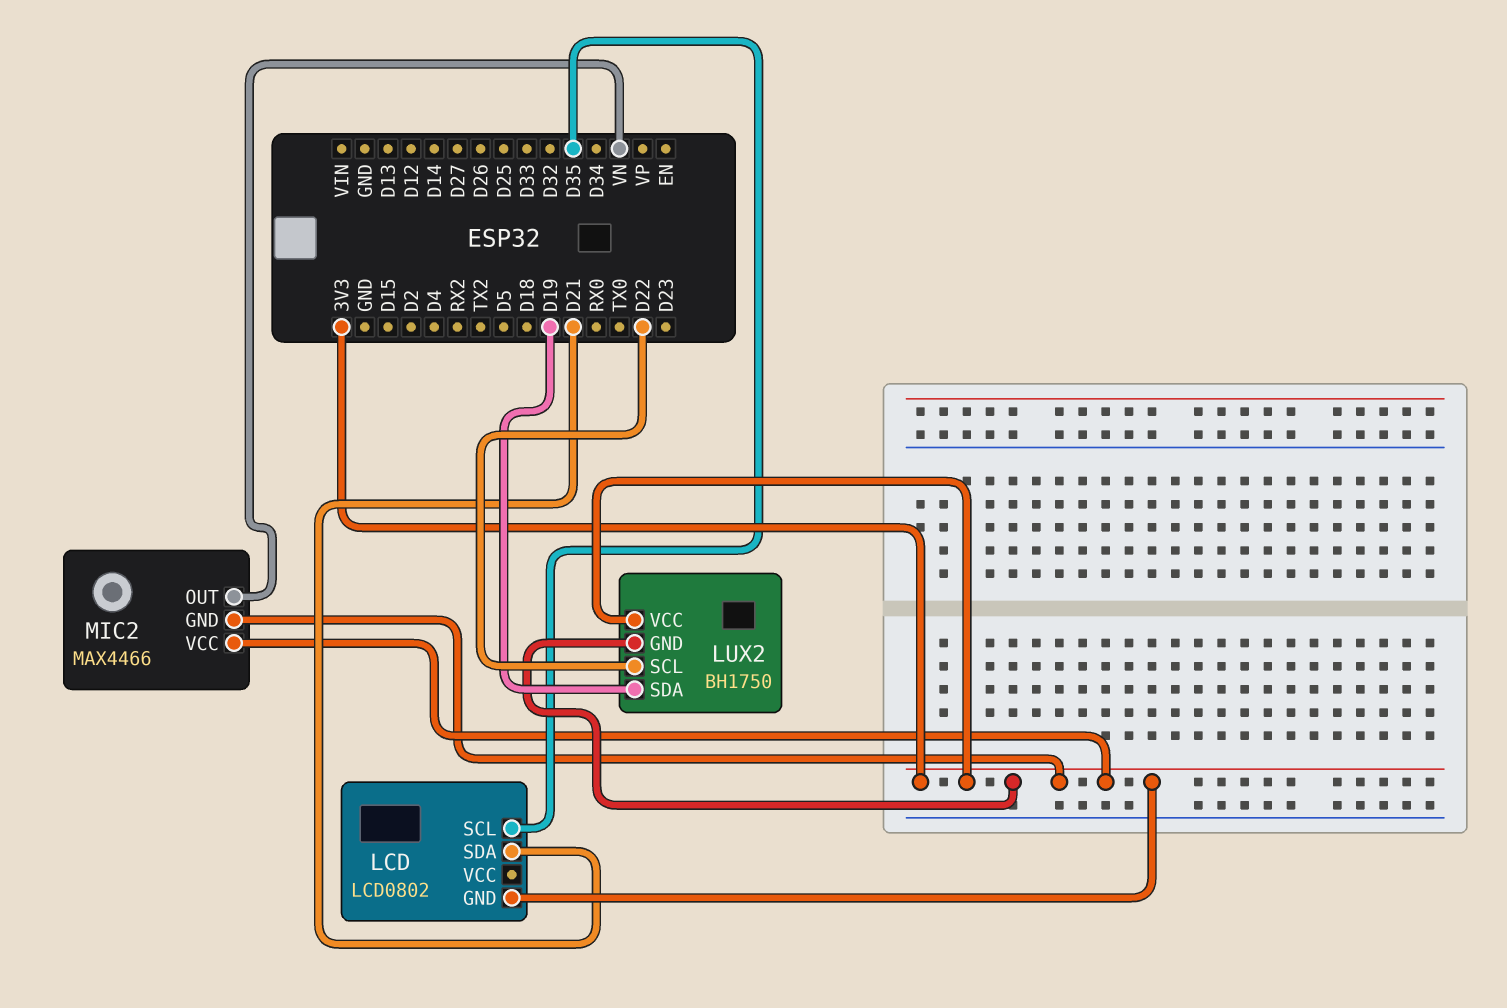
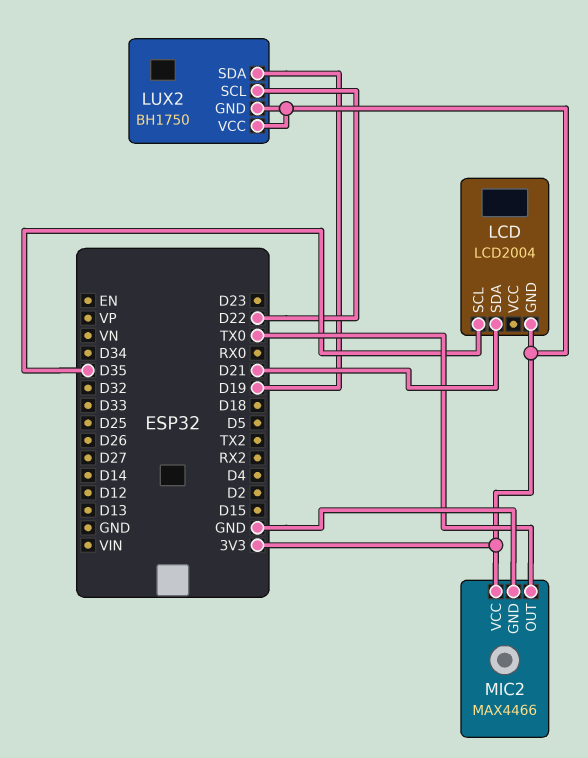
LCD: LCD0802 -> LCD2004
MIC2 pin GND: 3V3 -> GND
MIC2 pin OUT: VN -> TX0

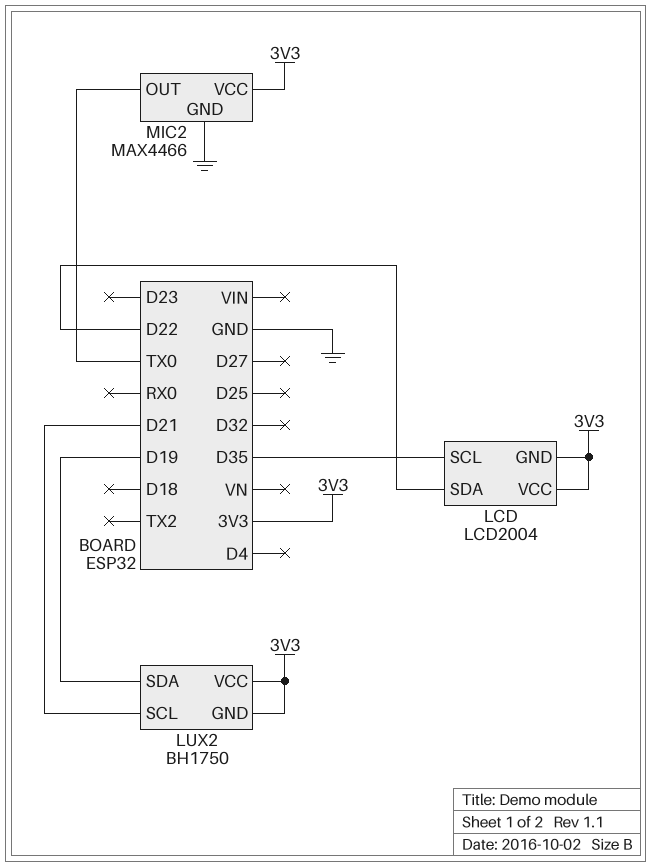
LCD pin SDA: D21 -> D22
LCD pin VCC: none -> 3V3
LUX2 pin SCL: D22 -> D21

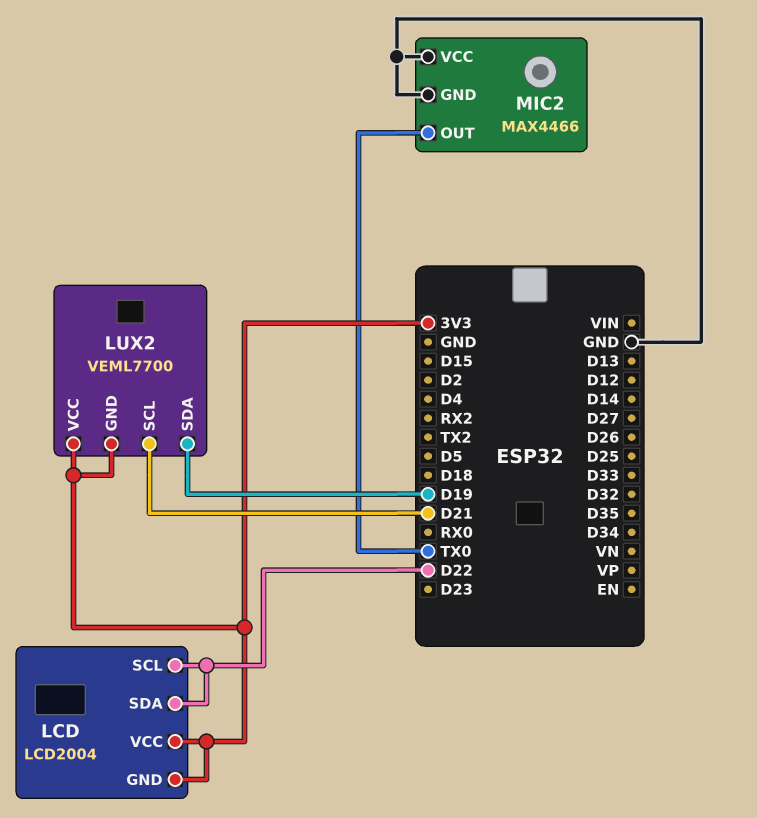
LCD pin SCL: D35 -> D22
LUX2: BH1750 -> VEML7700
MIC2 pin VCC: 3V3 -> GND

